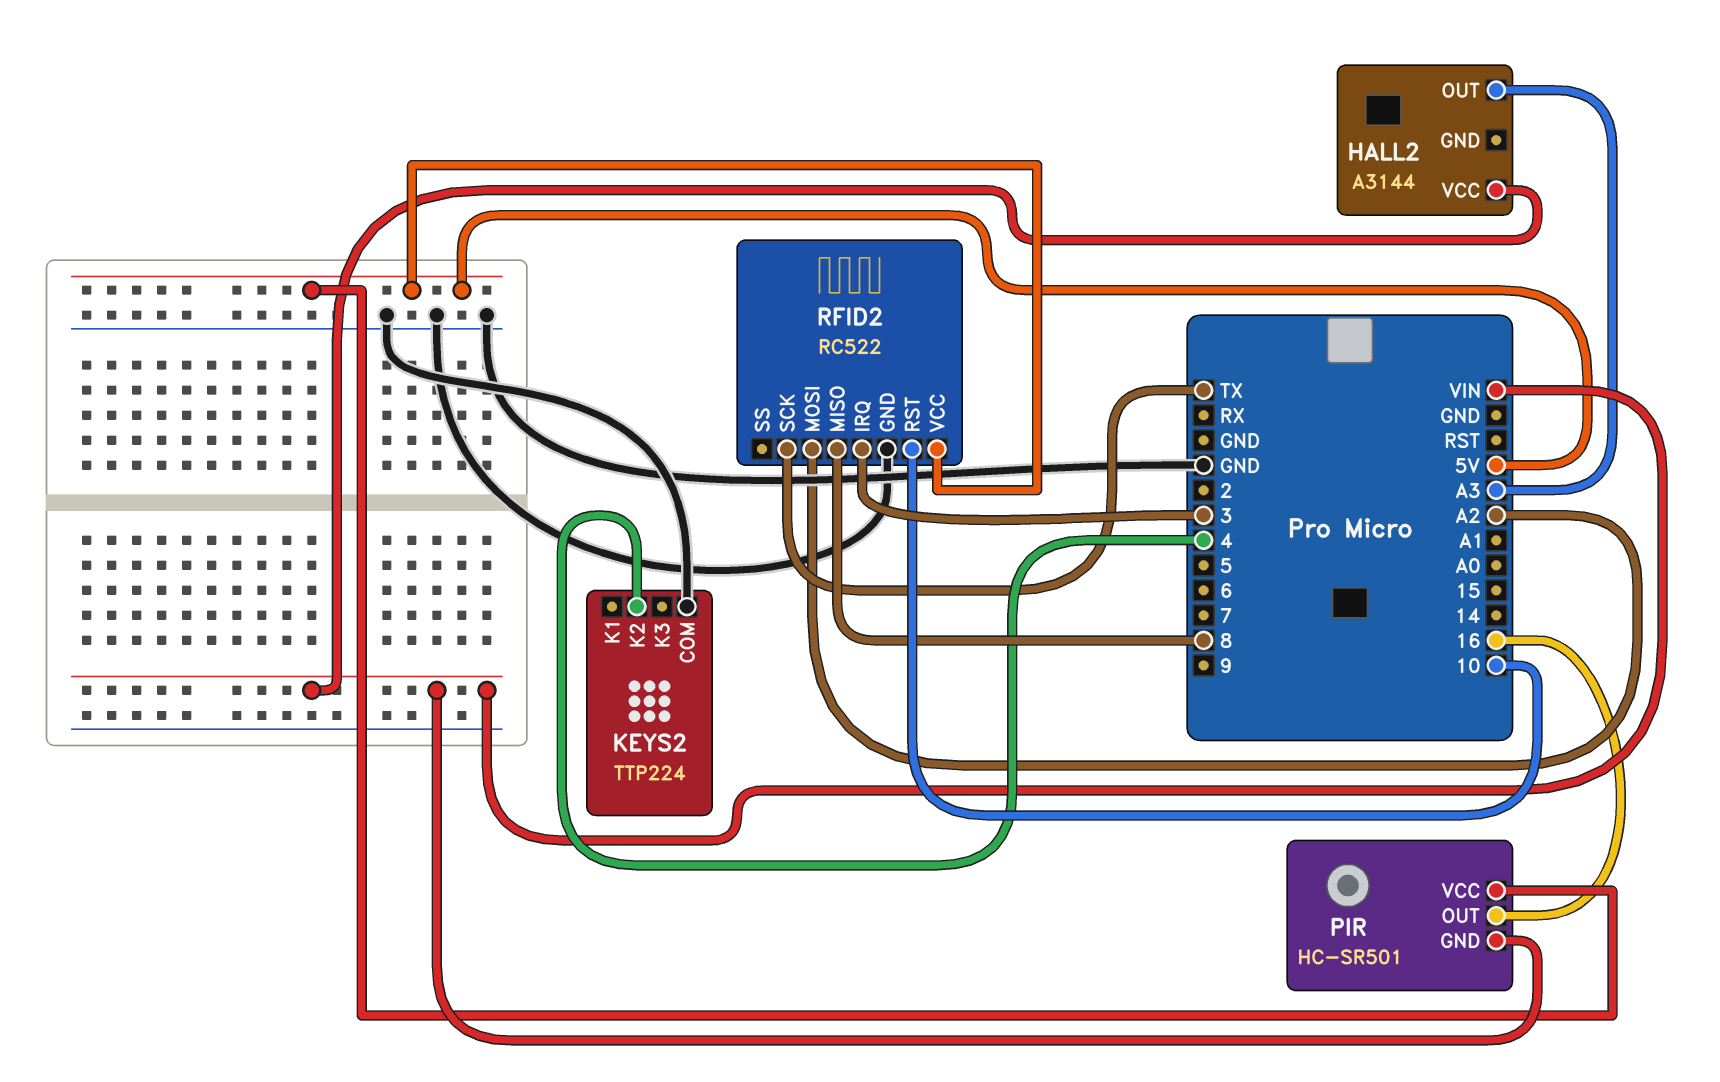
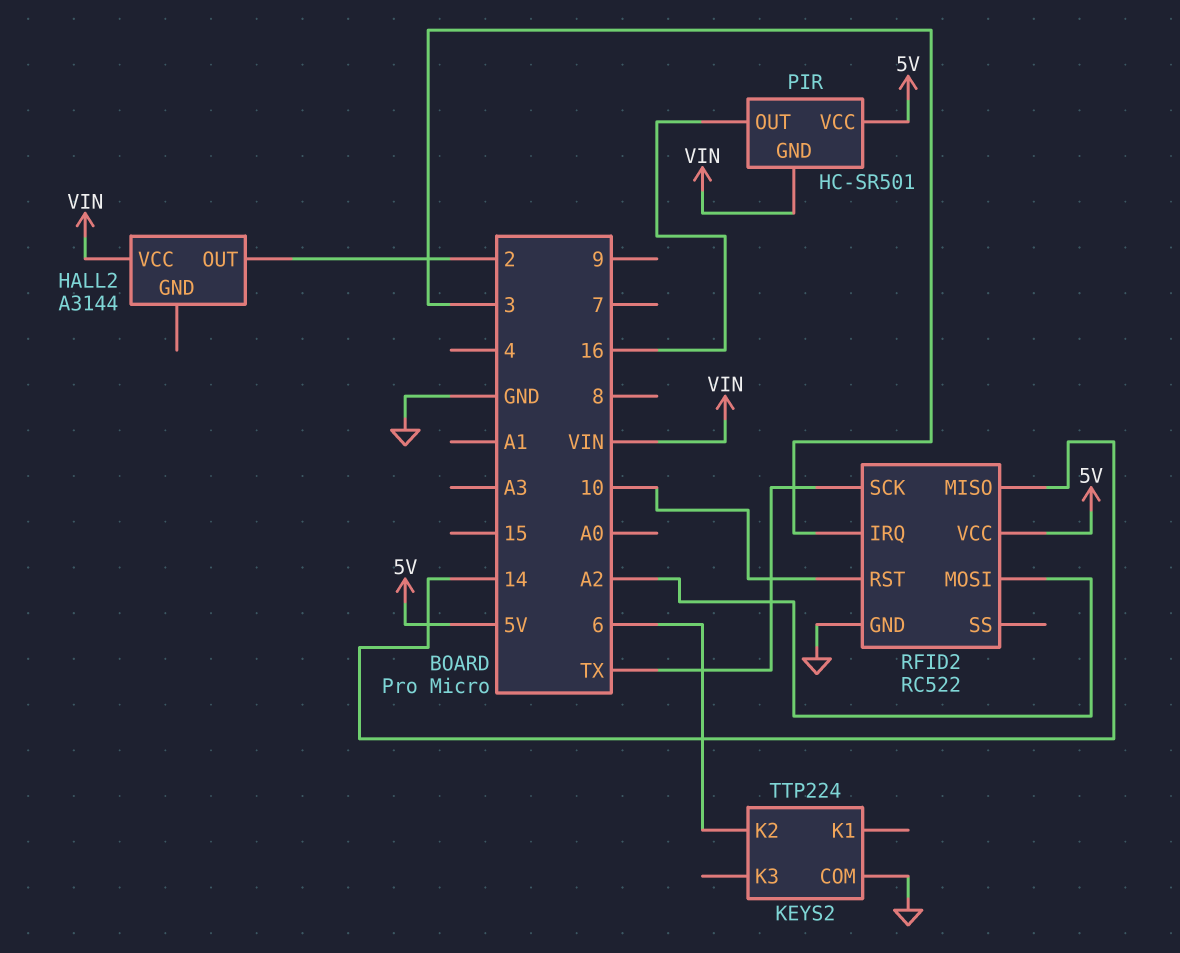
HALL2 pin OUT: A3 -> 2
KEYS2 pin K2: 4 -> 6
RFID2 pin MISO: 8 -> 14

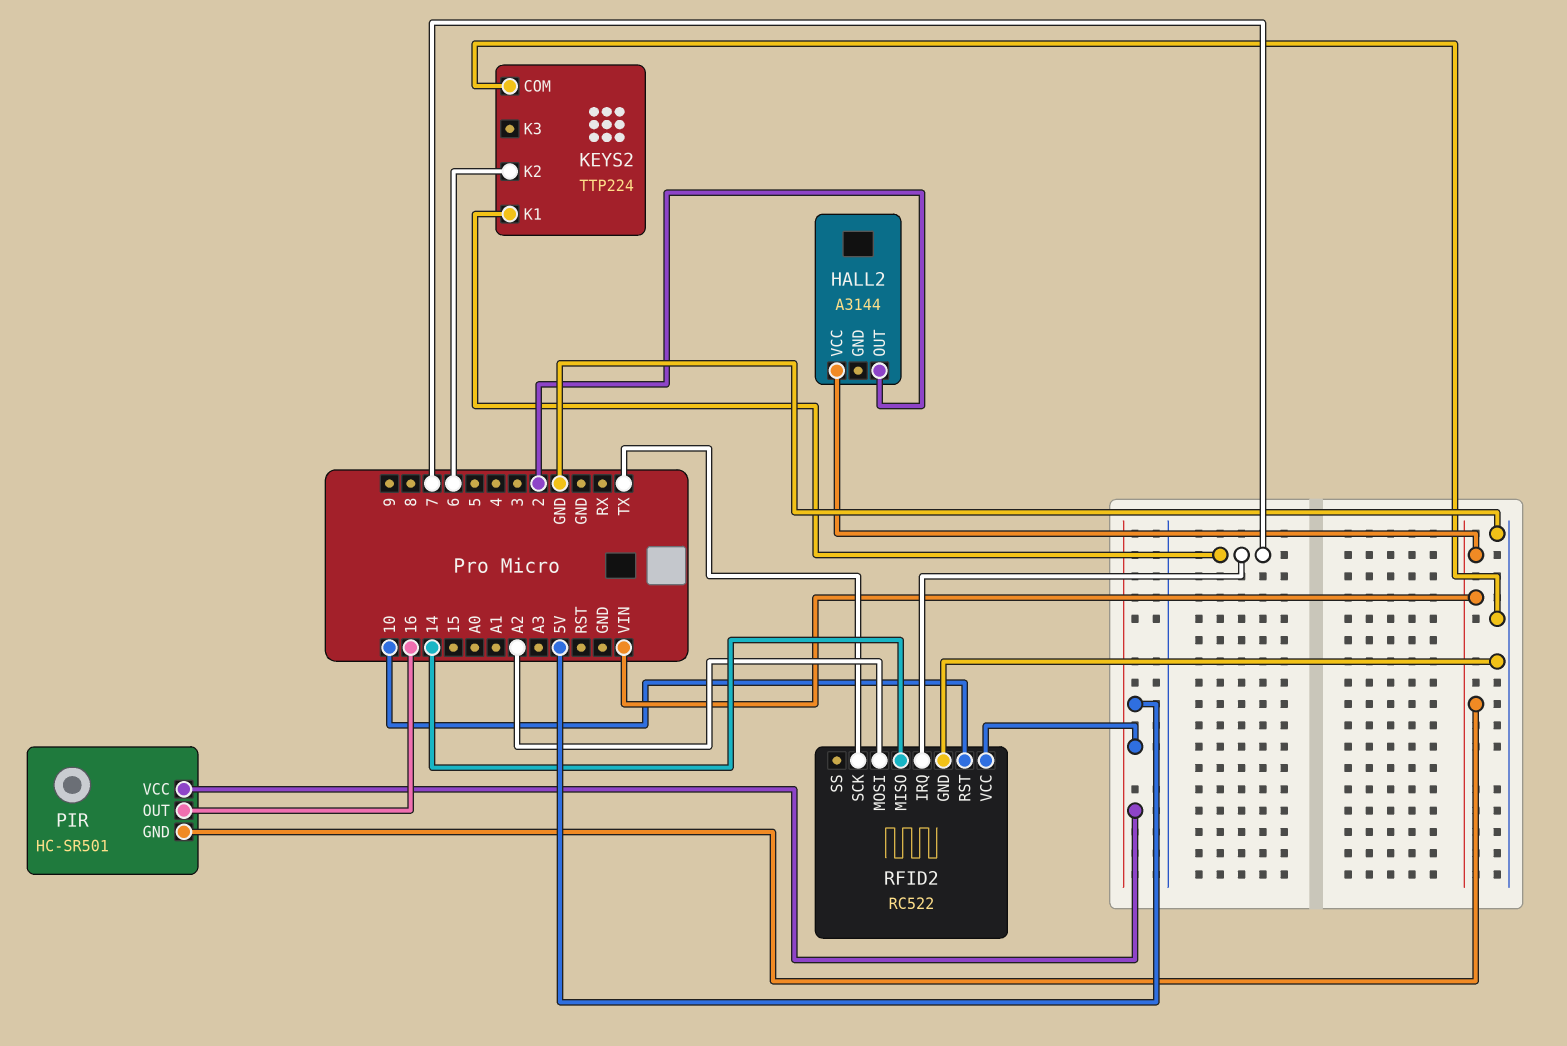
KEYS2 pin K1: none -> 7
RFID2 pin IRQ: 3 -> 7

